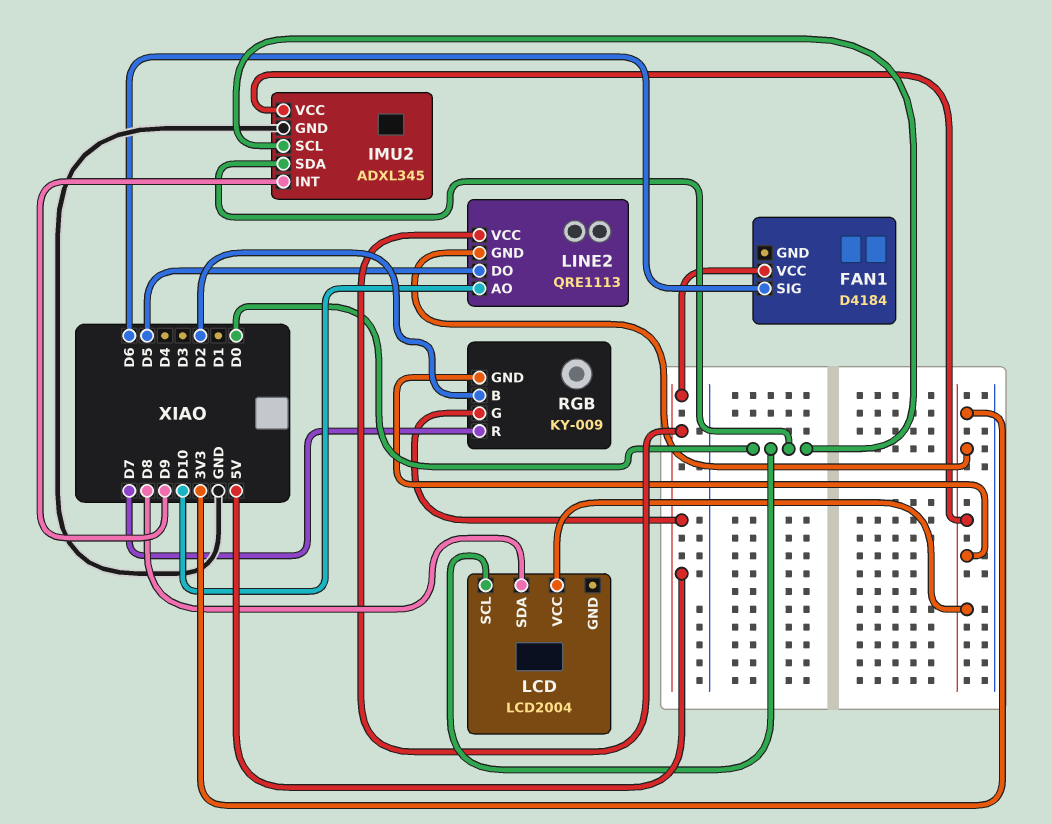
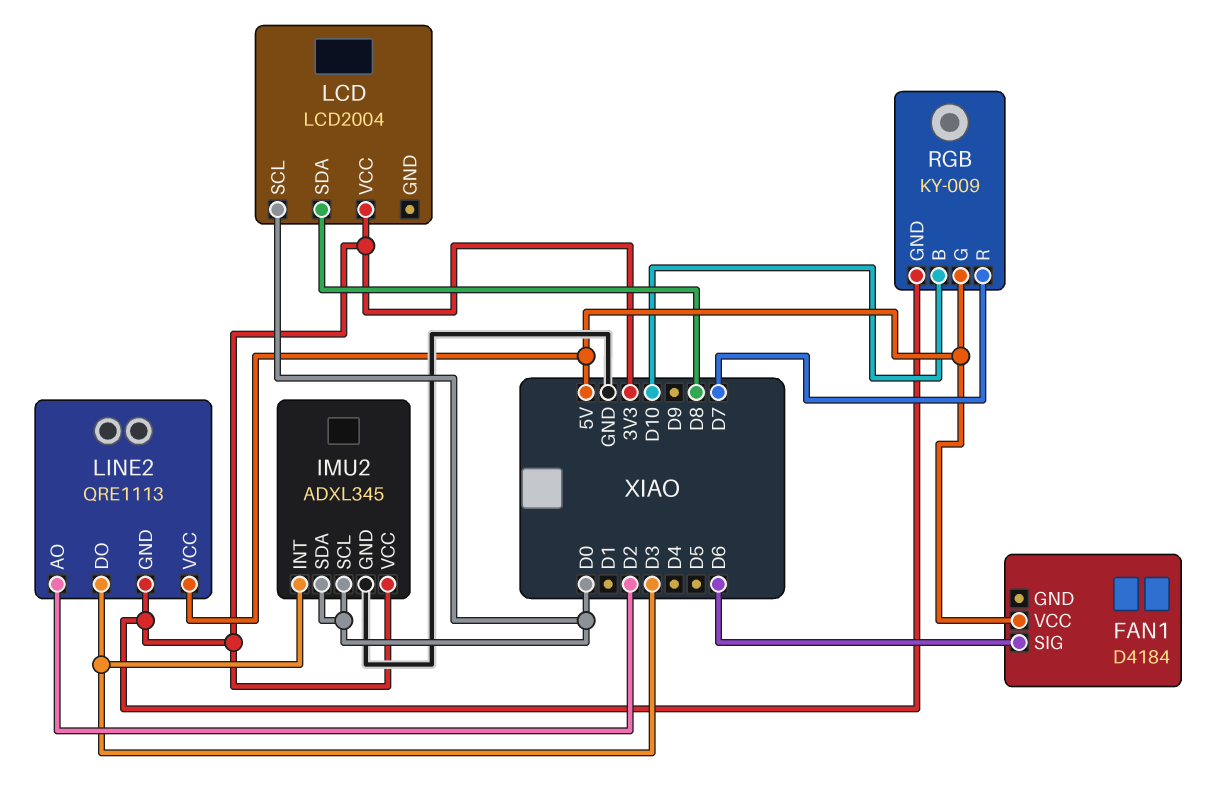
IMU2 pin INT: D9 -> D3
LINE2 pin AO: D10 -> D2
LINE2 pin DO: D5 -> D3
RGB pin B: D2 -> D10

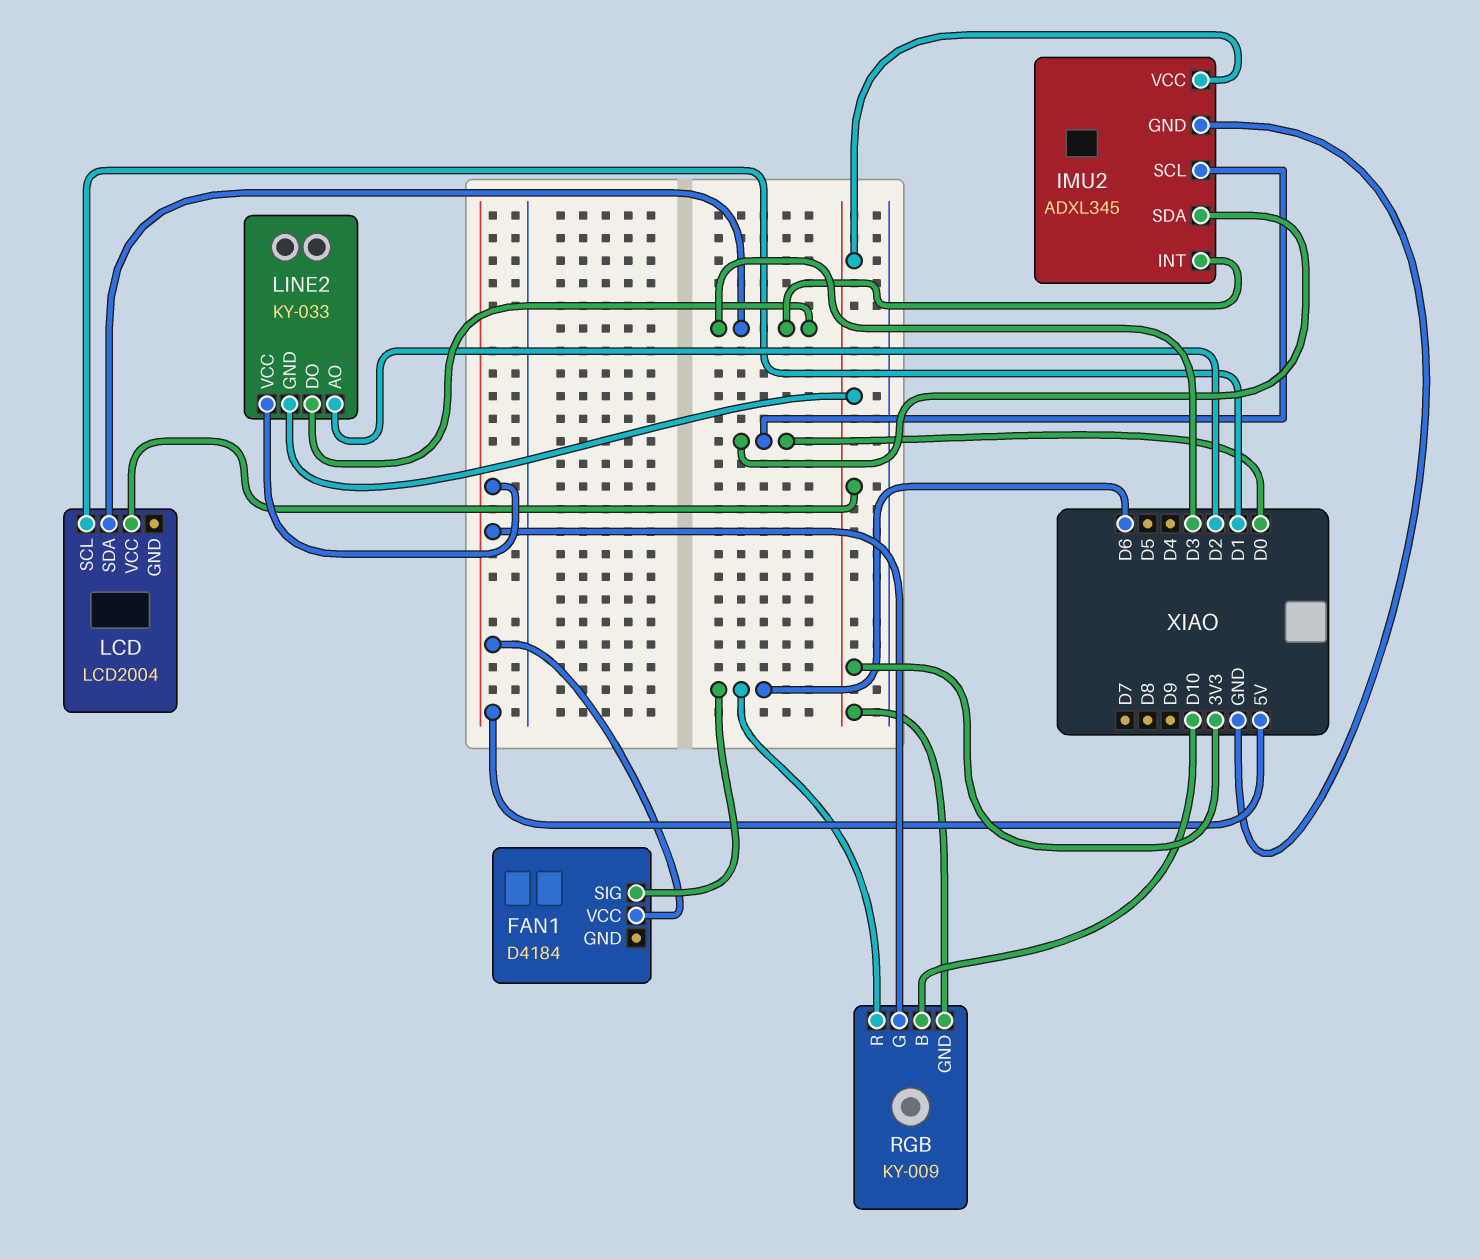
LCD pin SCL: D0 -> D1
LCD pin SDA: D8 -> D3
LINE2: QRE1113 -> KY-033
RGB pin R: D7 -> D6

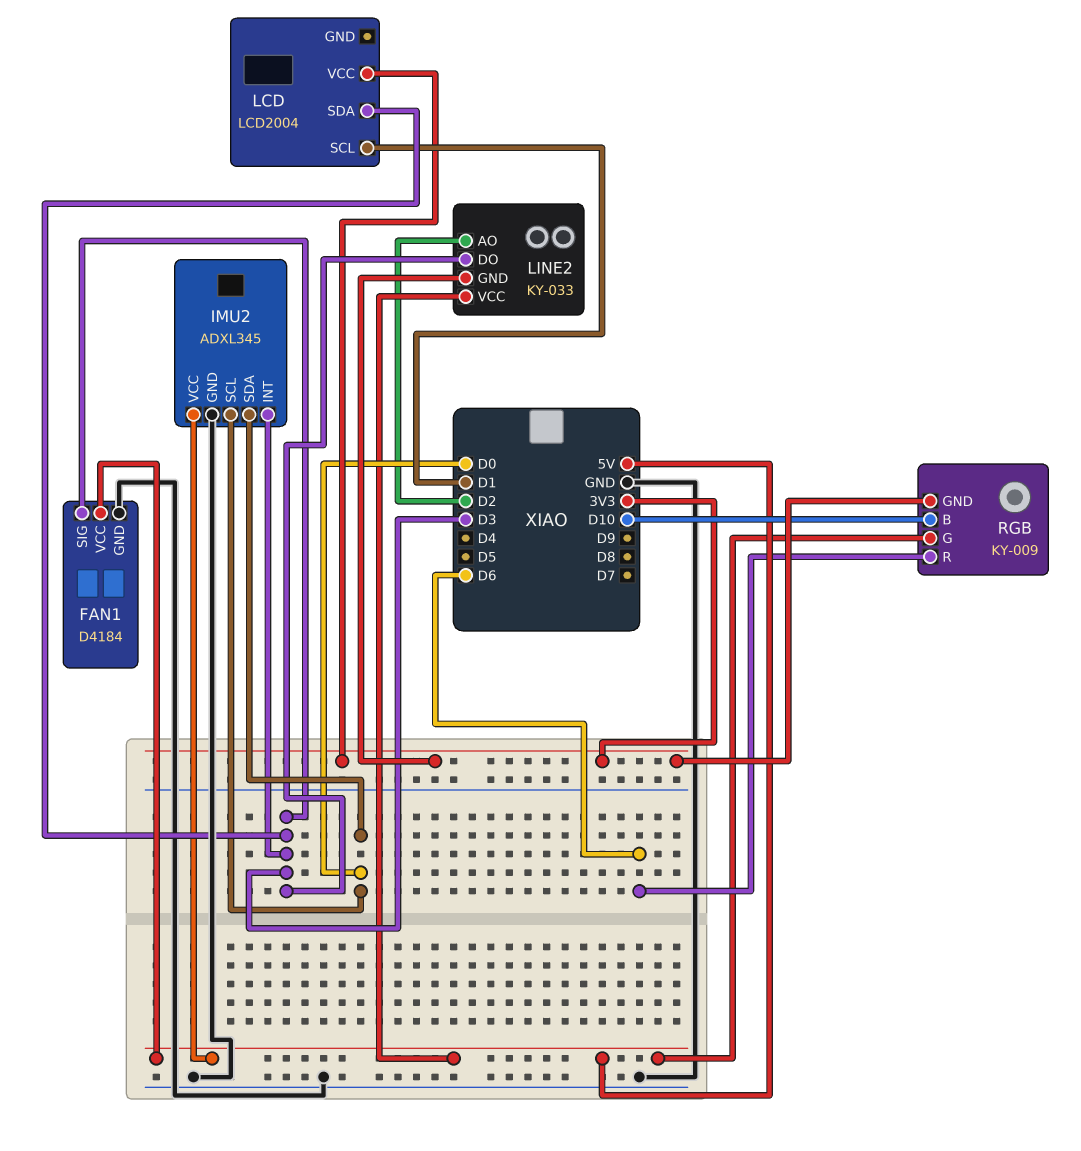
FAN1 pin GND: none -> GND
FAN1 pin SIG: D6 -> D3
IMU2 pin VCC: 3V3 -> 5V

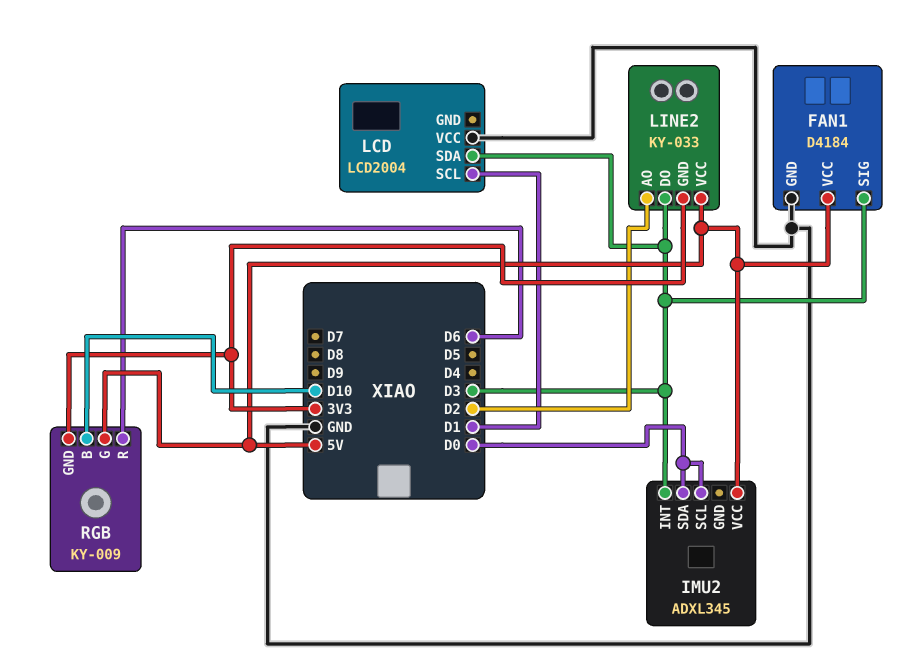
IMU2 pin GND: GND -> none
LCD pin VCC: 3V3 -> GND

